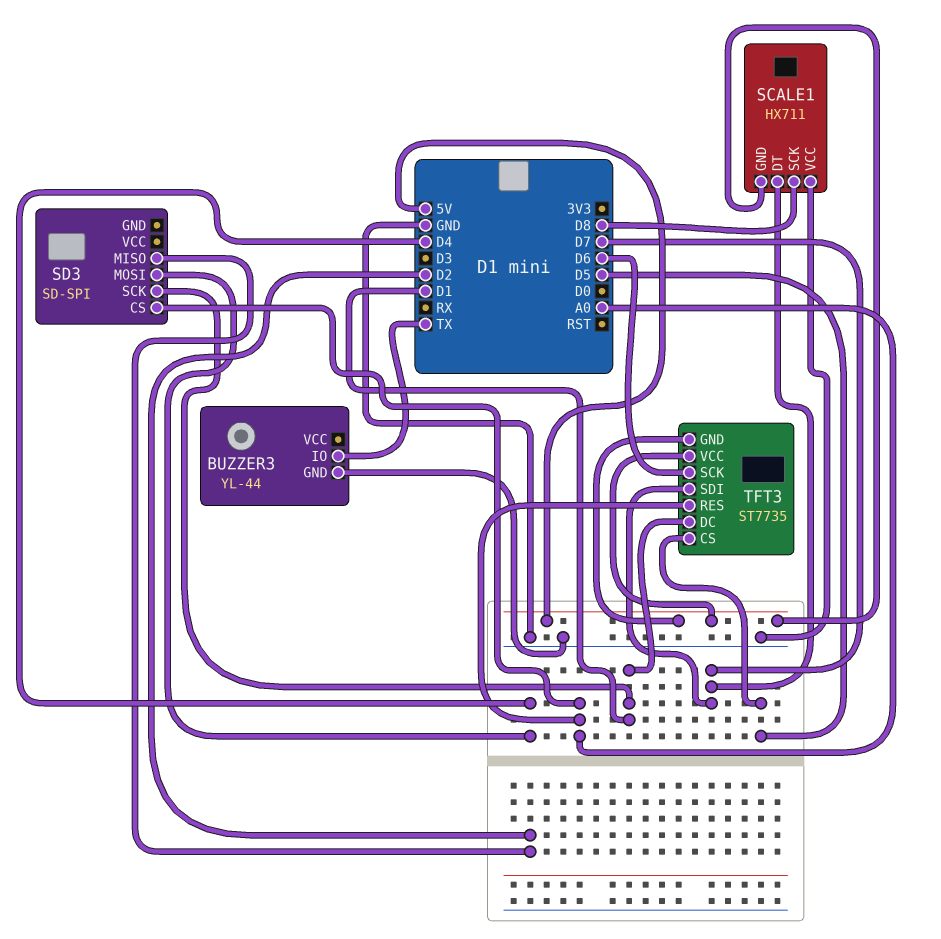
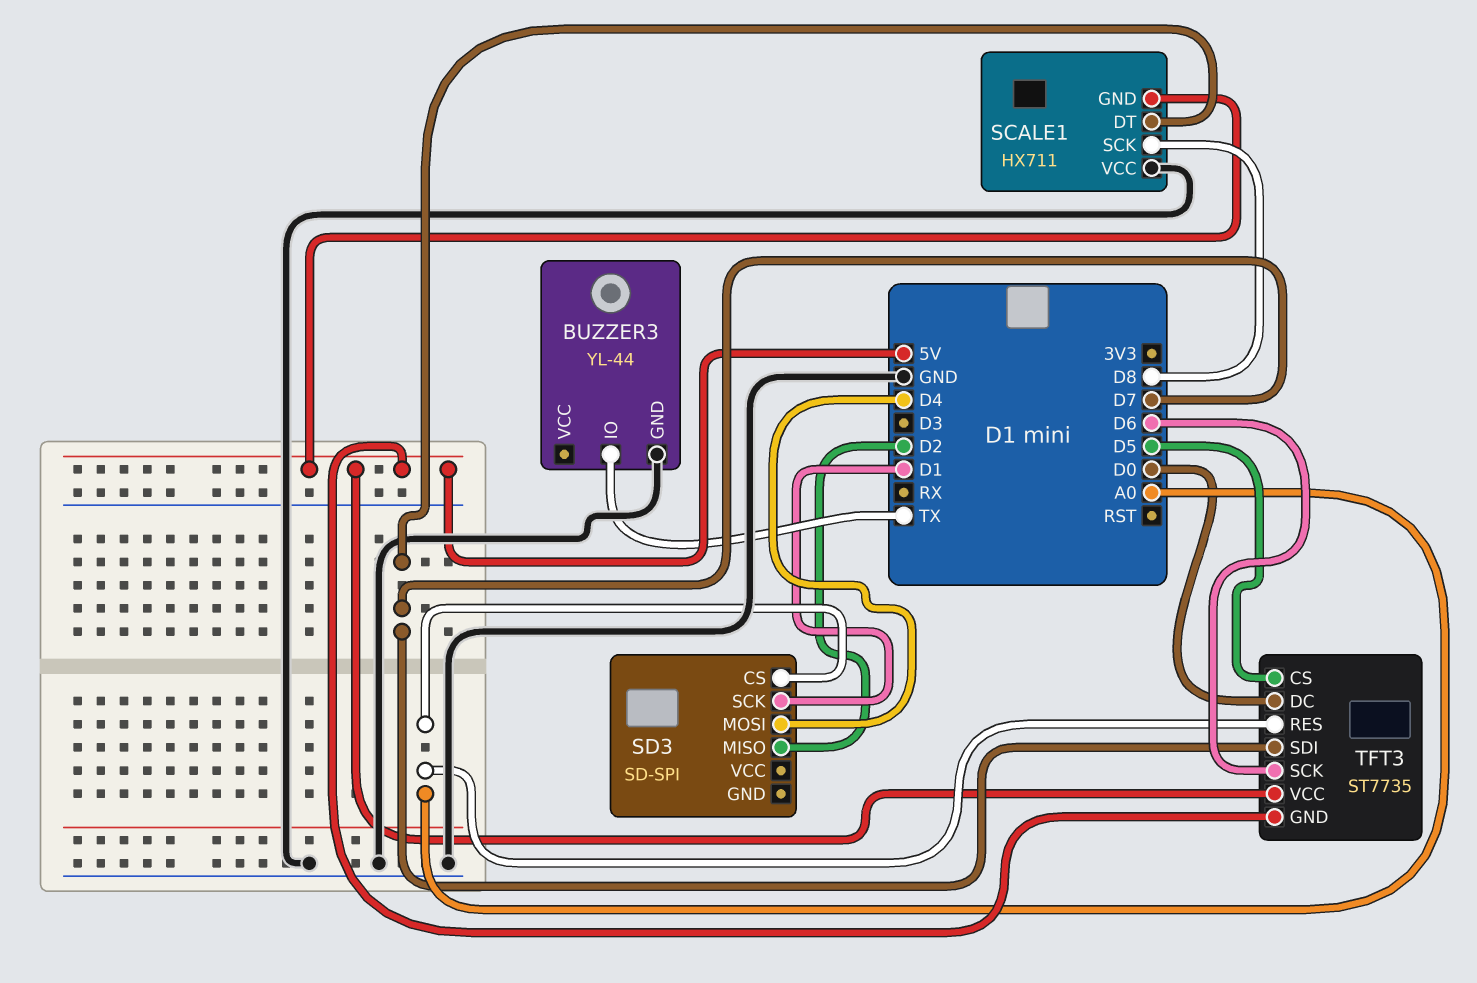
TFT3 pin DC: D1 -> D0

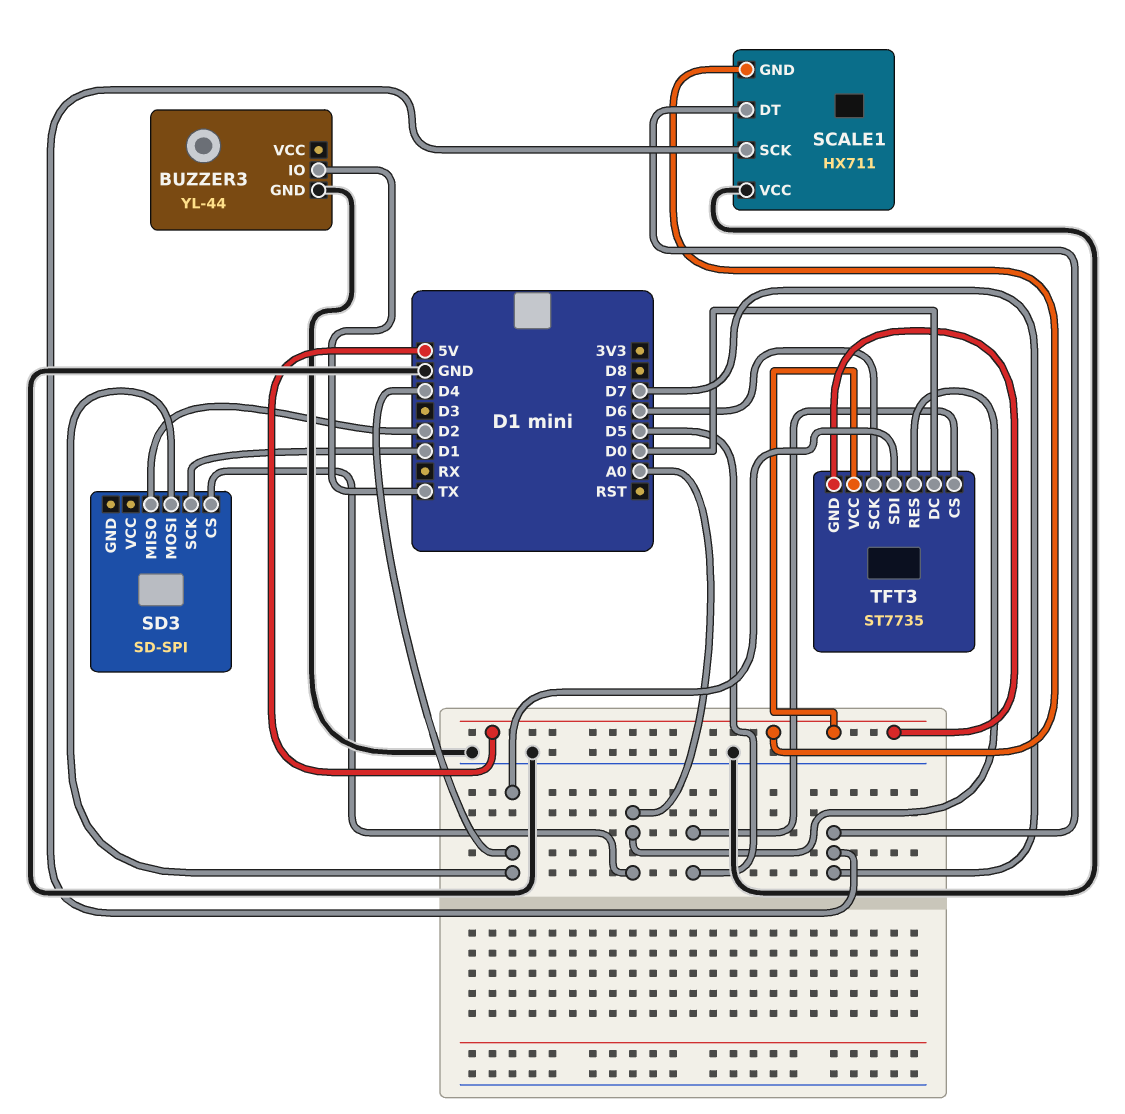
SCALE1 pin SCK: D8 -> D7
TFT3 pin SDI: D7 -> D4

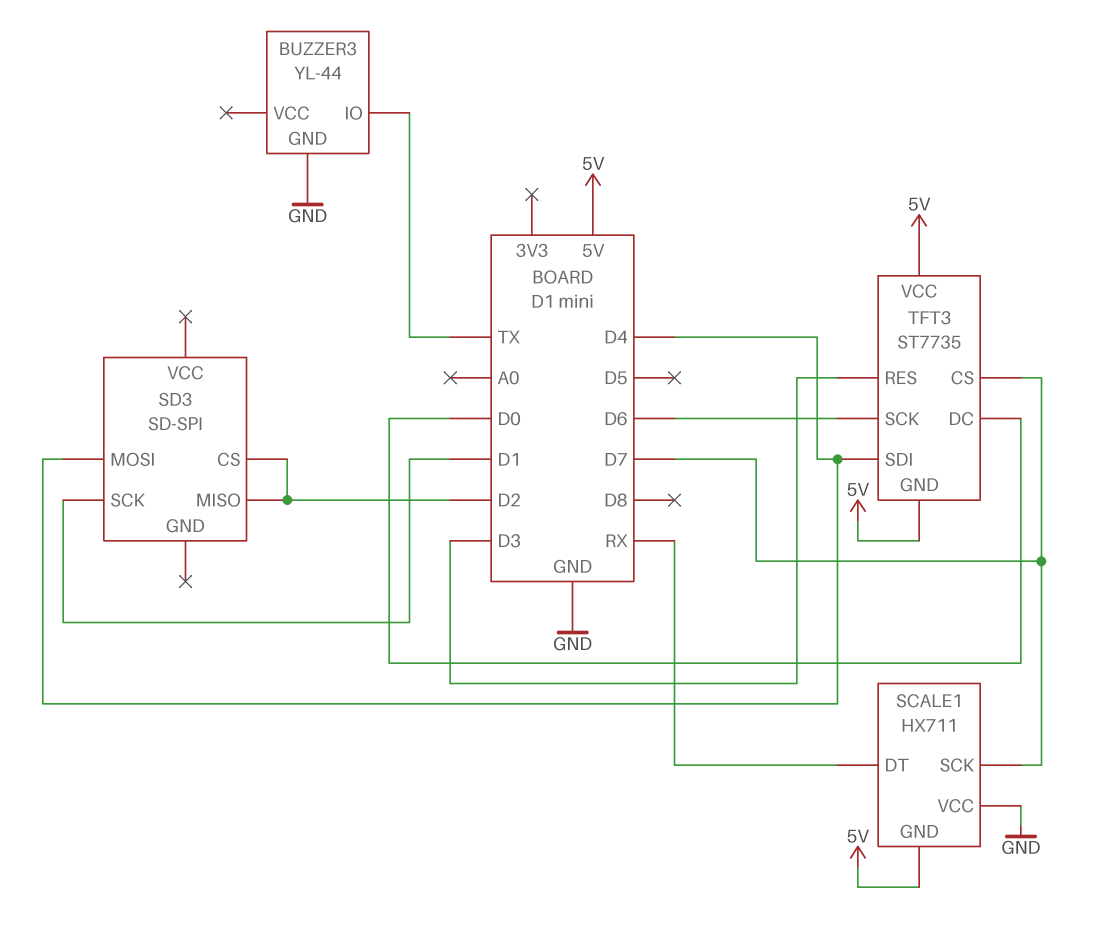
SCALE1 pin DT: D7 -> RX
SD3 pin CS: A0 -> D2
TFT3 pin CS: D5 -> D7
TFT3 pin RES: A0 -> D3

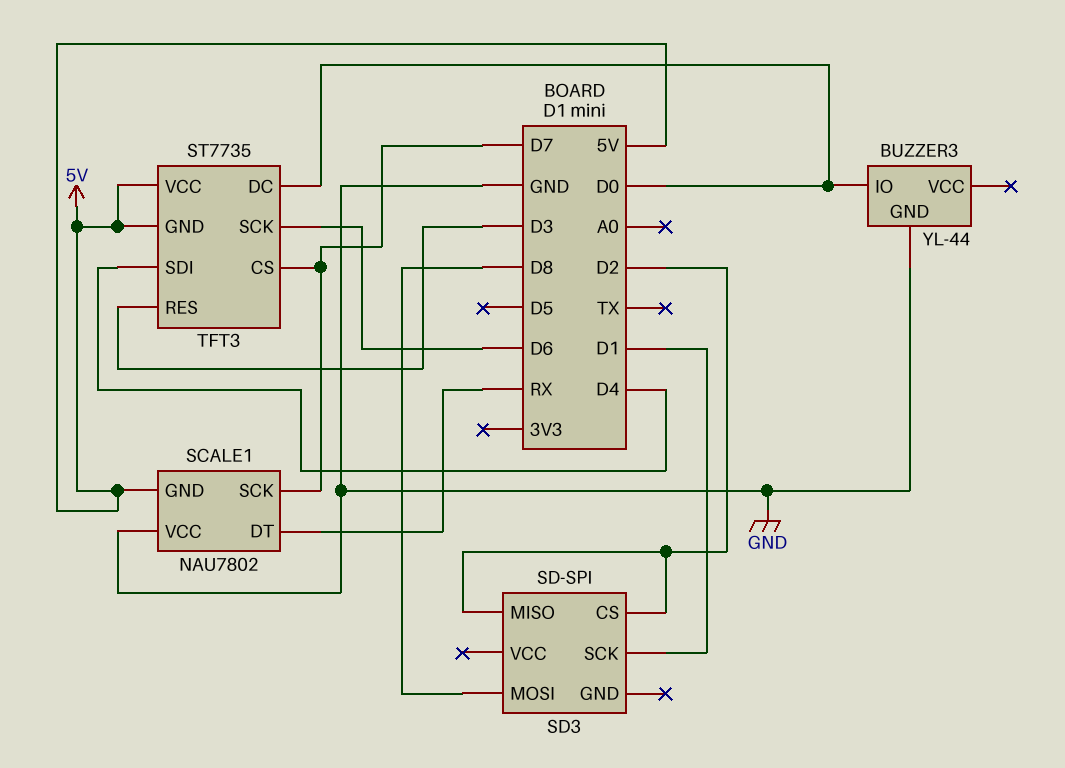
BUZZER3 pin IO: TX -> D0
SCALE1: HX711 -> NAU7802
SD3 pin MOSI: D4 -> D8

